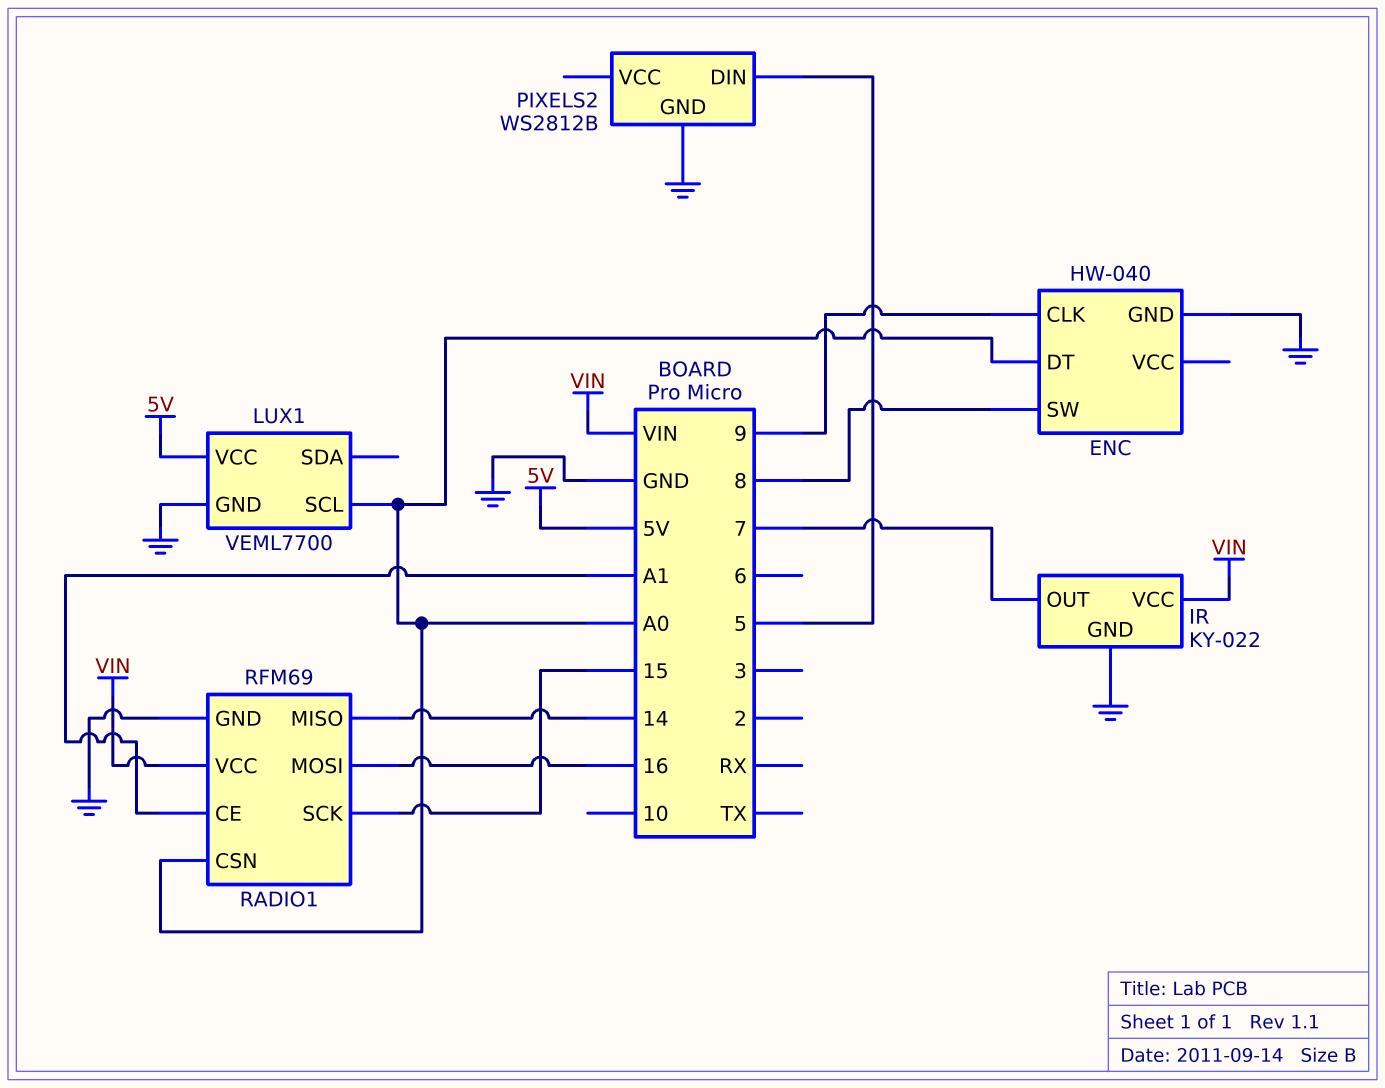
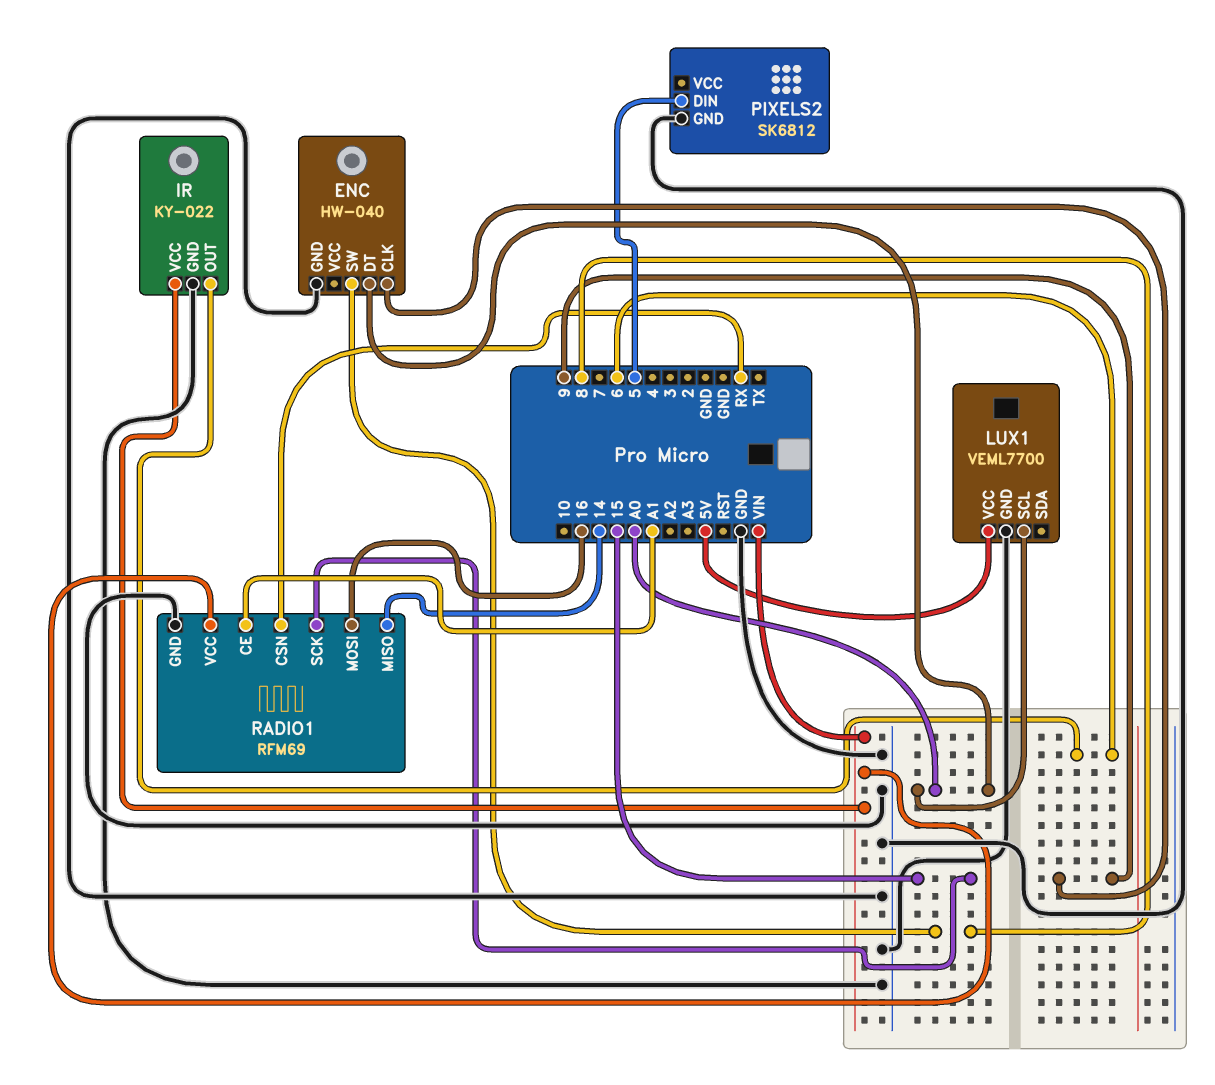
IR pin OUT: 7 -> 6
PIXELS2: WS2812B -> SK6812
RADIO1 pin CSN: A0 -> RX

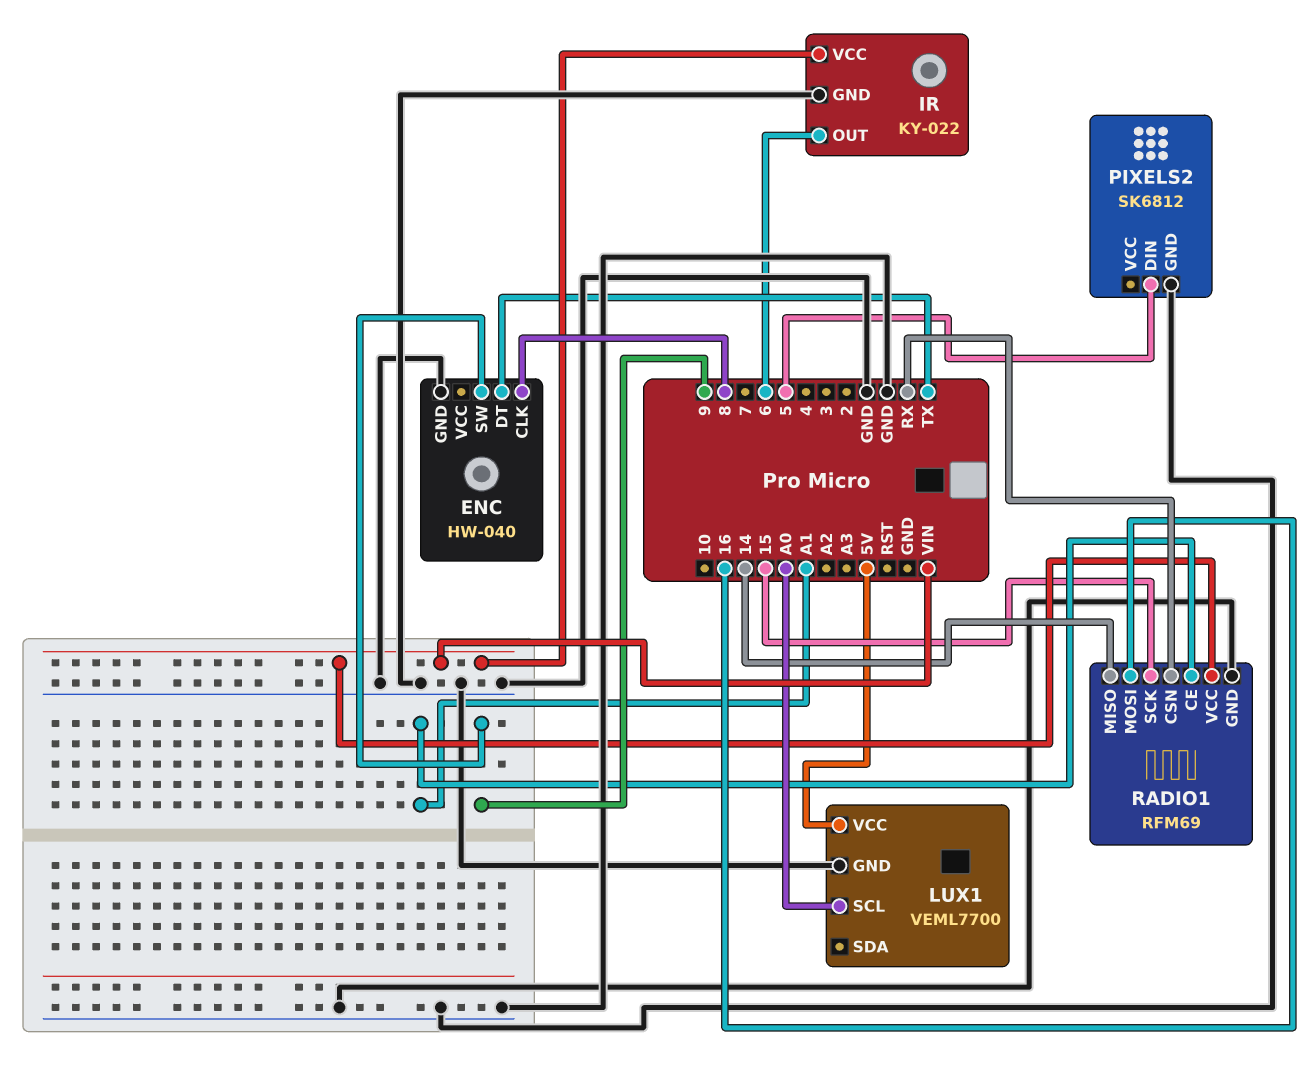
ENC pin CLK: 9 -> 8
ENC pin DT: A0 -> TX
ENC pin SW: 8 -> 9

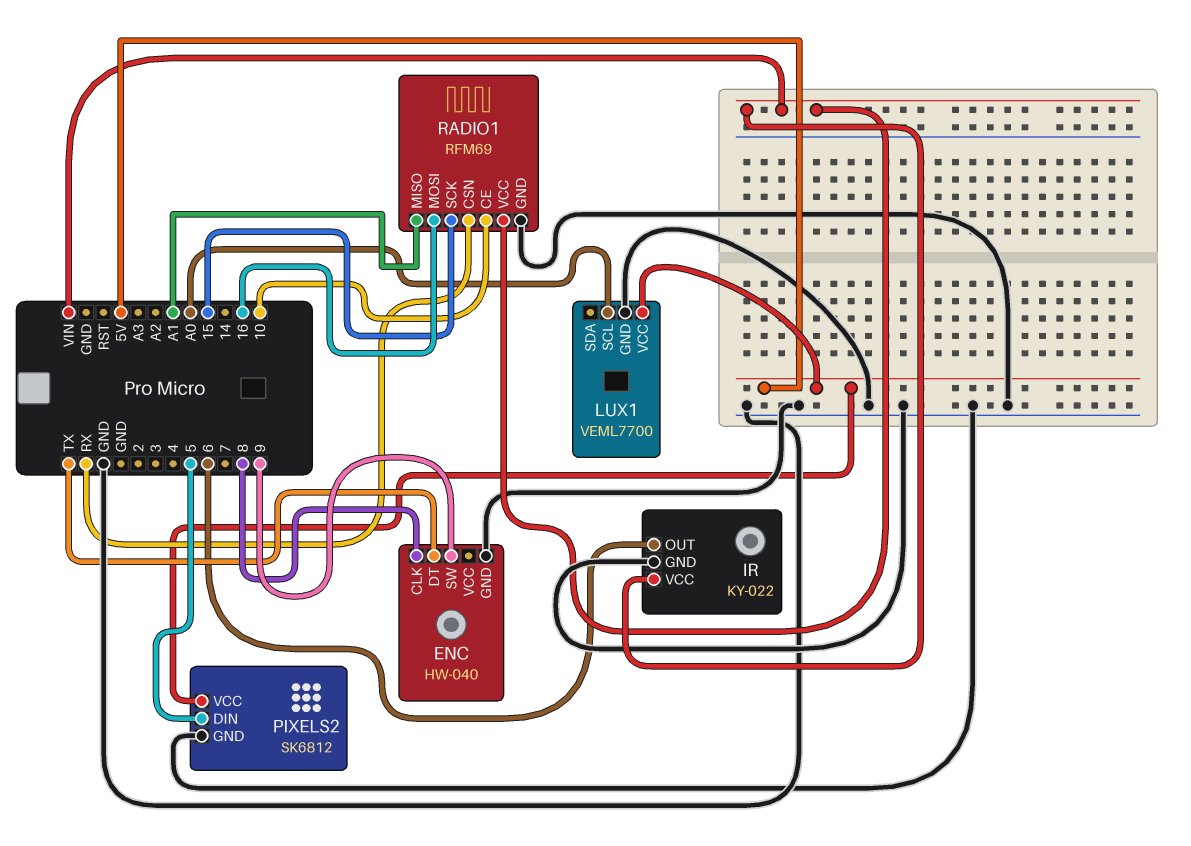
PIXELS2 pin VCC: none -> 5V
RADIO1 pin CE: A1 -> 10
RADIO1 pin MISO: 14 -> A1

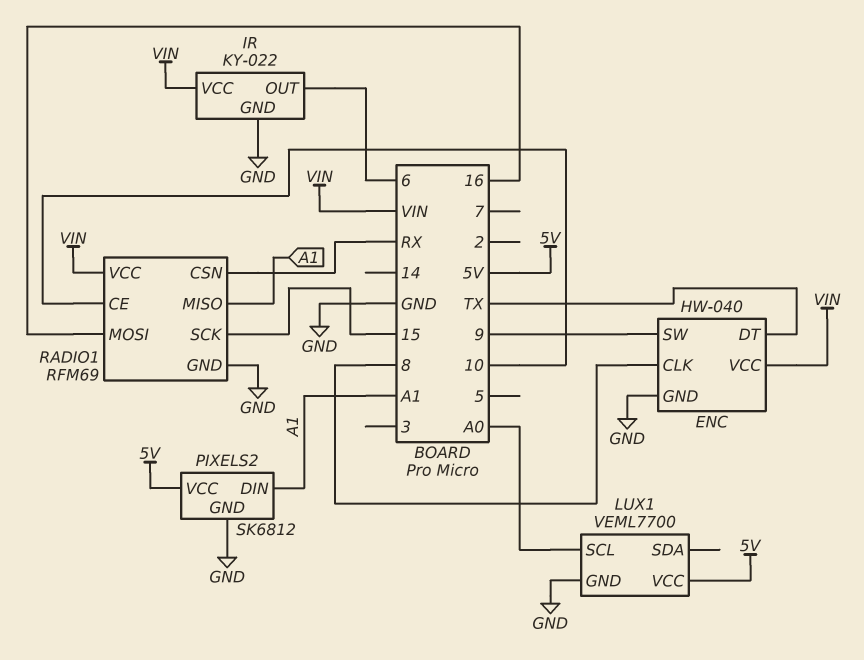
ENC pin VCC: none -> VIN
PIXELS2 pin DIN: 5 -> A1

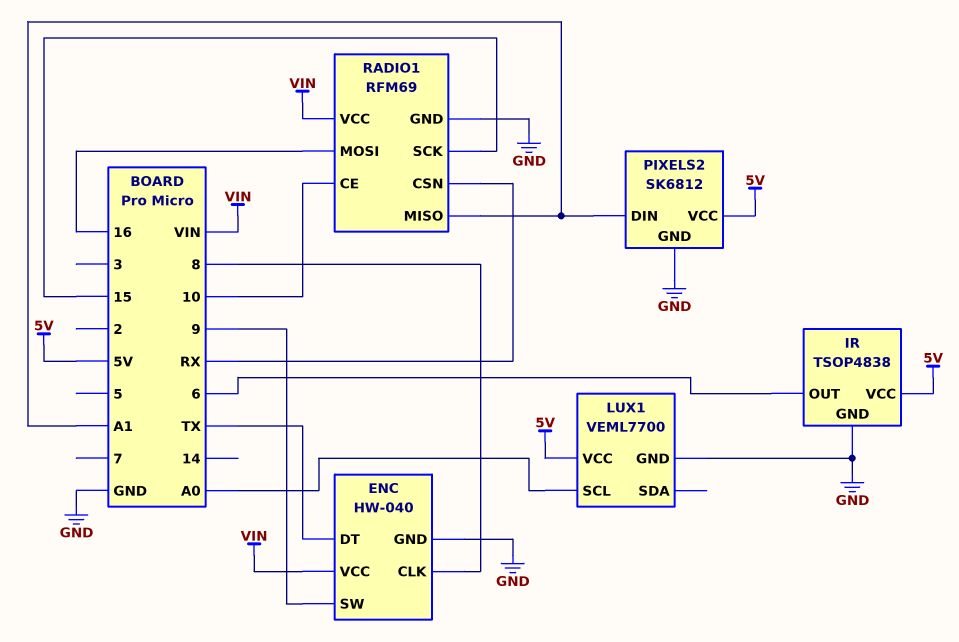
IR: KY-022 -> TSOP4838
IR pin VCC: VIN -> 5V

